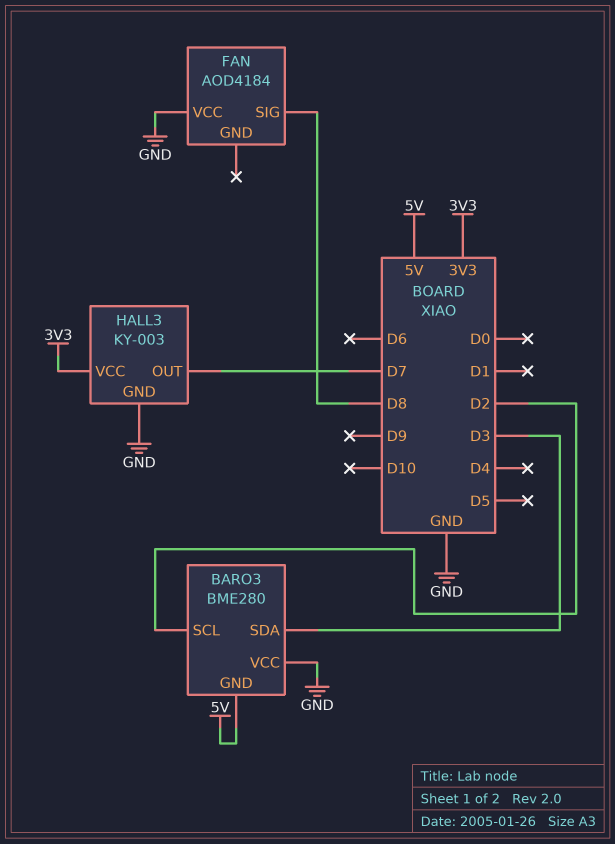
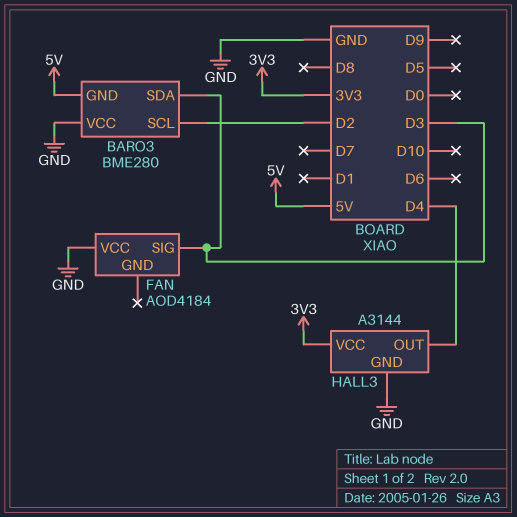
FAN pin SIG: D8 -> D3
HALL3: KY-003 -> A3144
HALL3 pin OUT: D7 -> D4

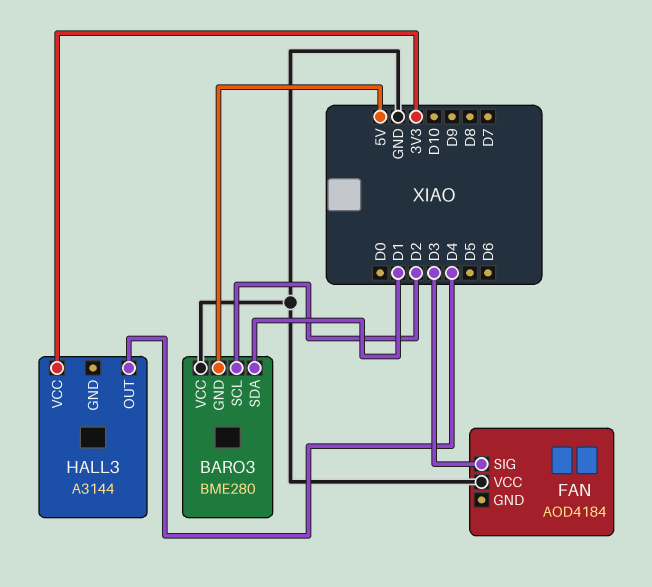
BARO3 pin SDA: D3 -> D1
HALL3 pin GND: GND -> none

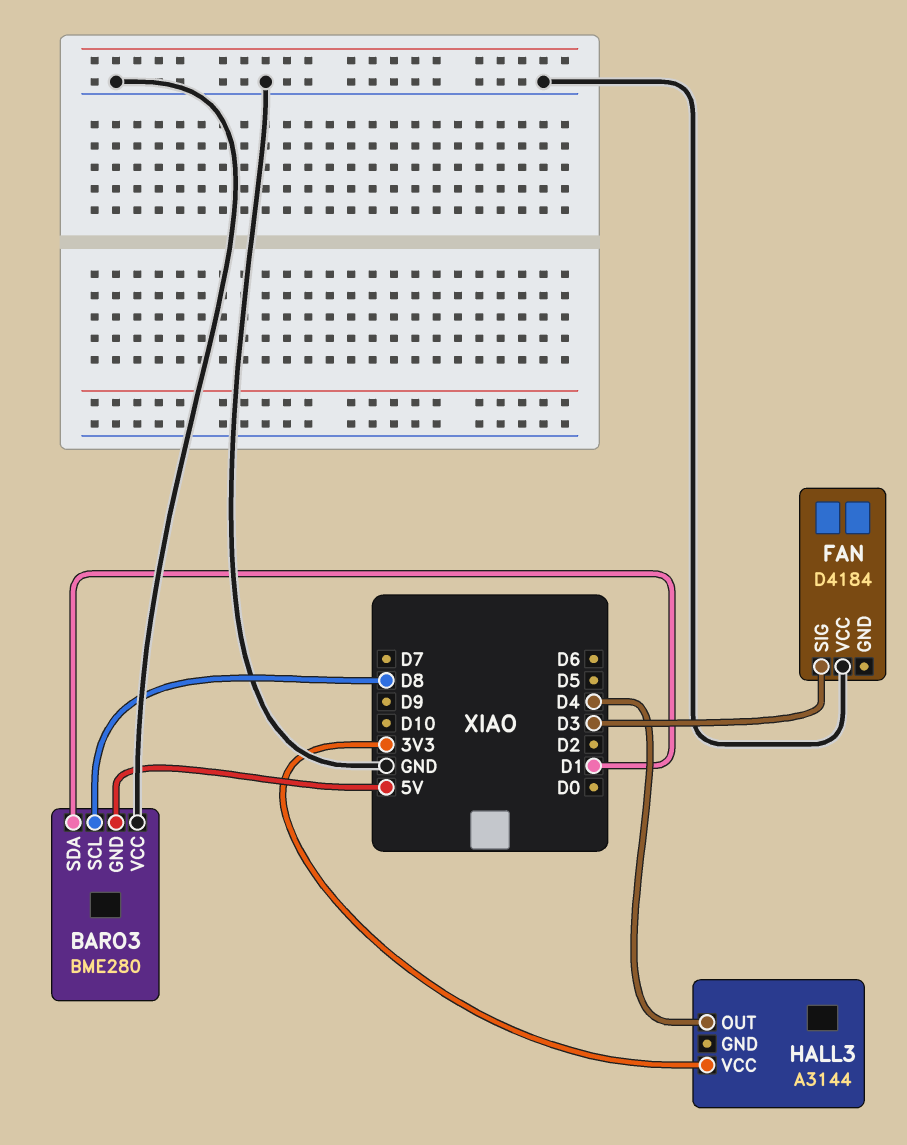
BARO3 pin SCL: D2 -> D8
FAN: AOD4184 -> D4184

